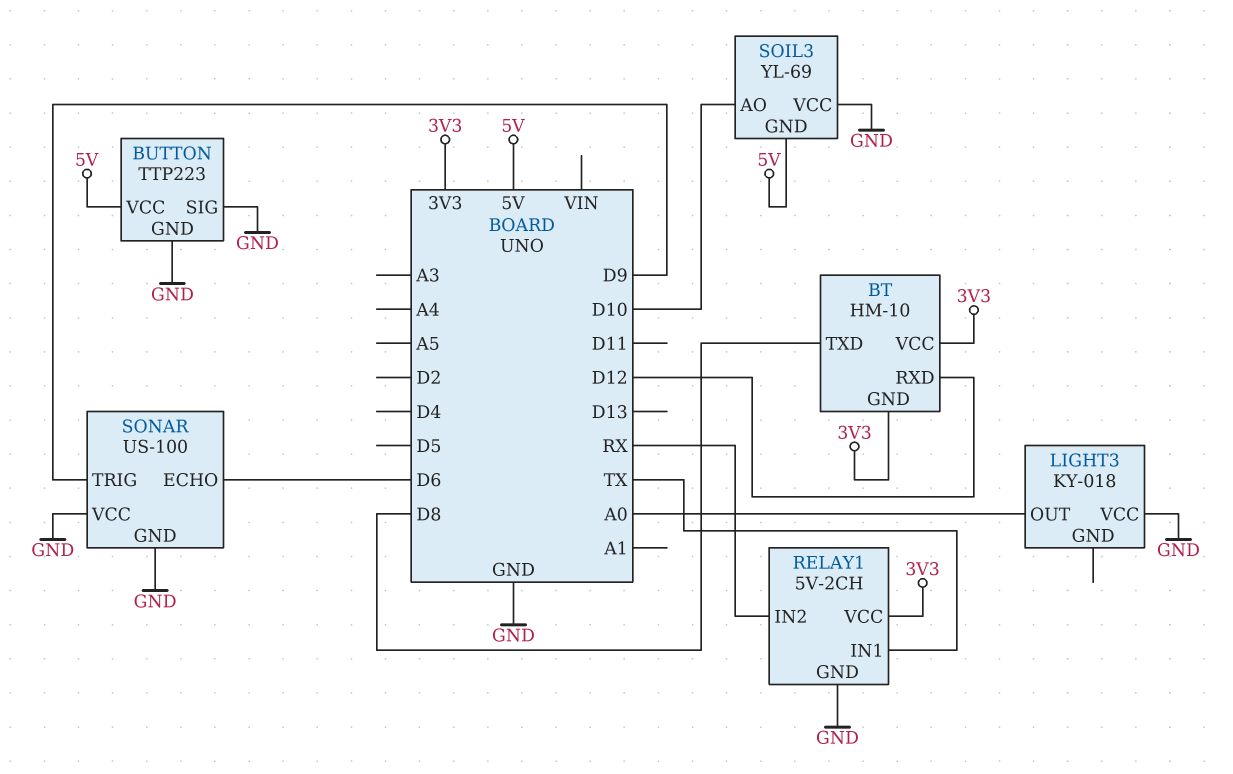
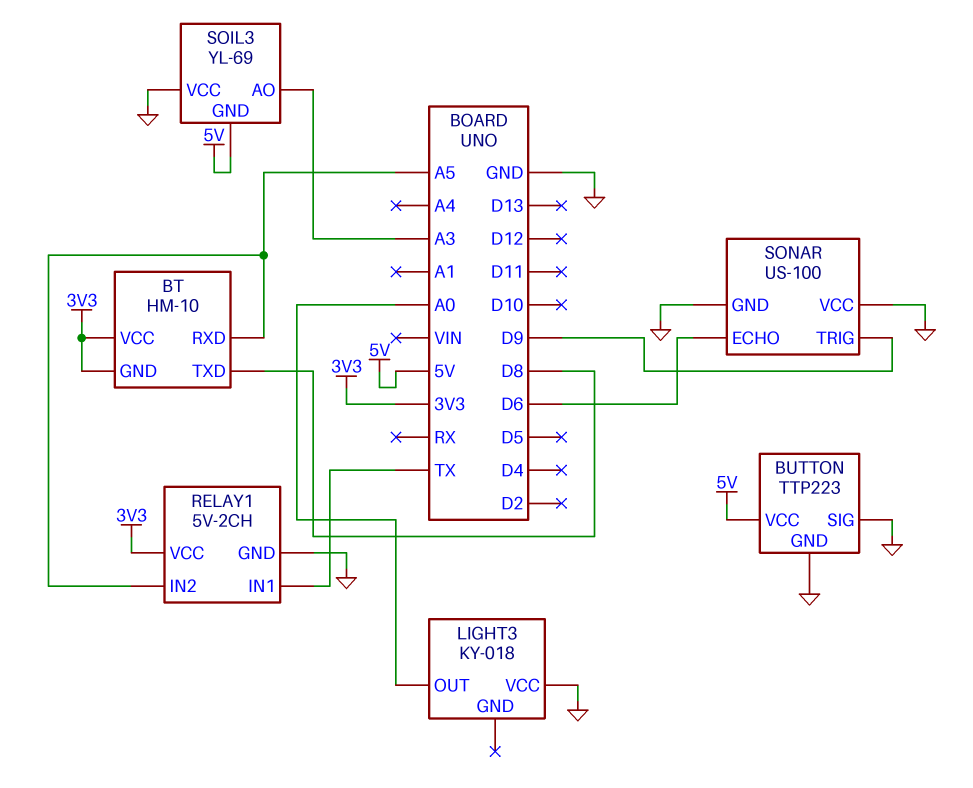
BT pin RXD: D12 -> A5
RELAY1 pin IN2: RX -> A5
SOIL3 pin AO: D10 -> A3

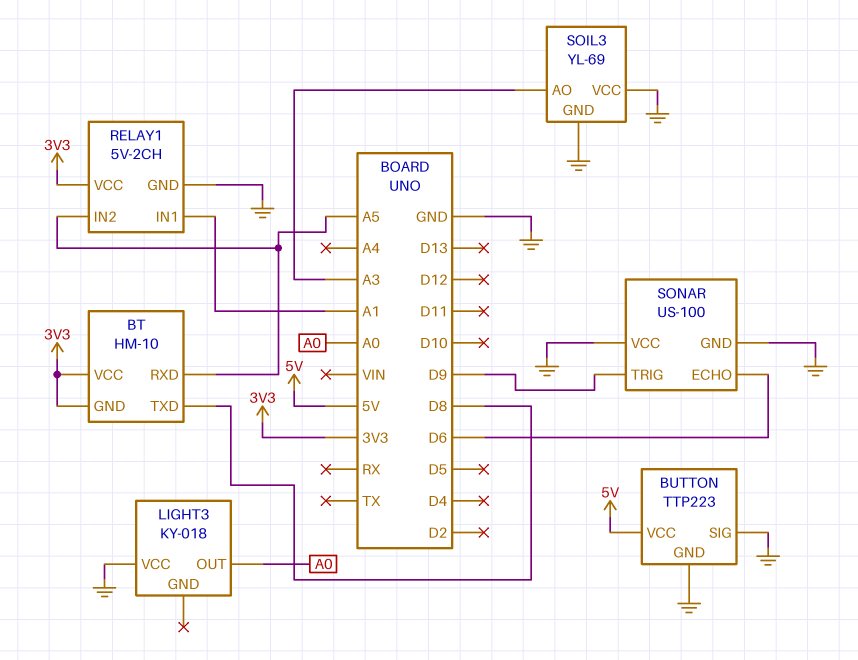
RELAY1 pin IN1: TX -> A1
SOIL3 pin GND: 5V -> GND

